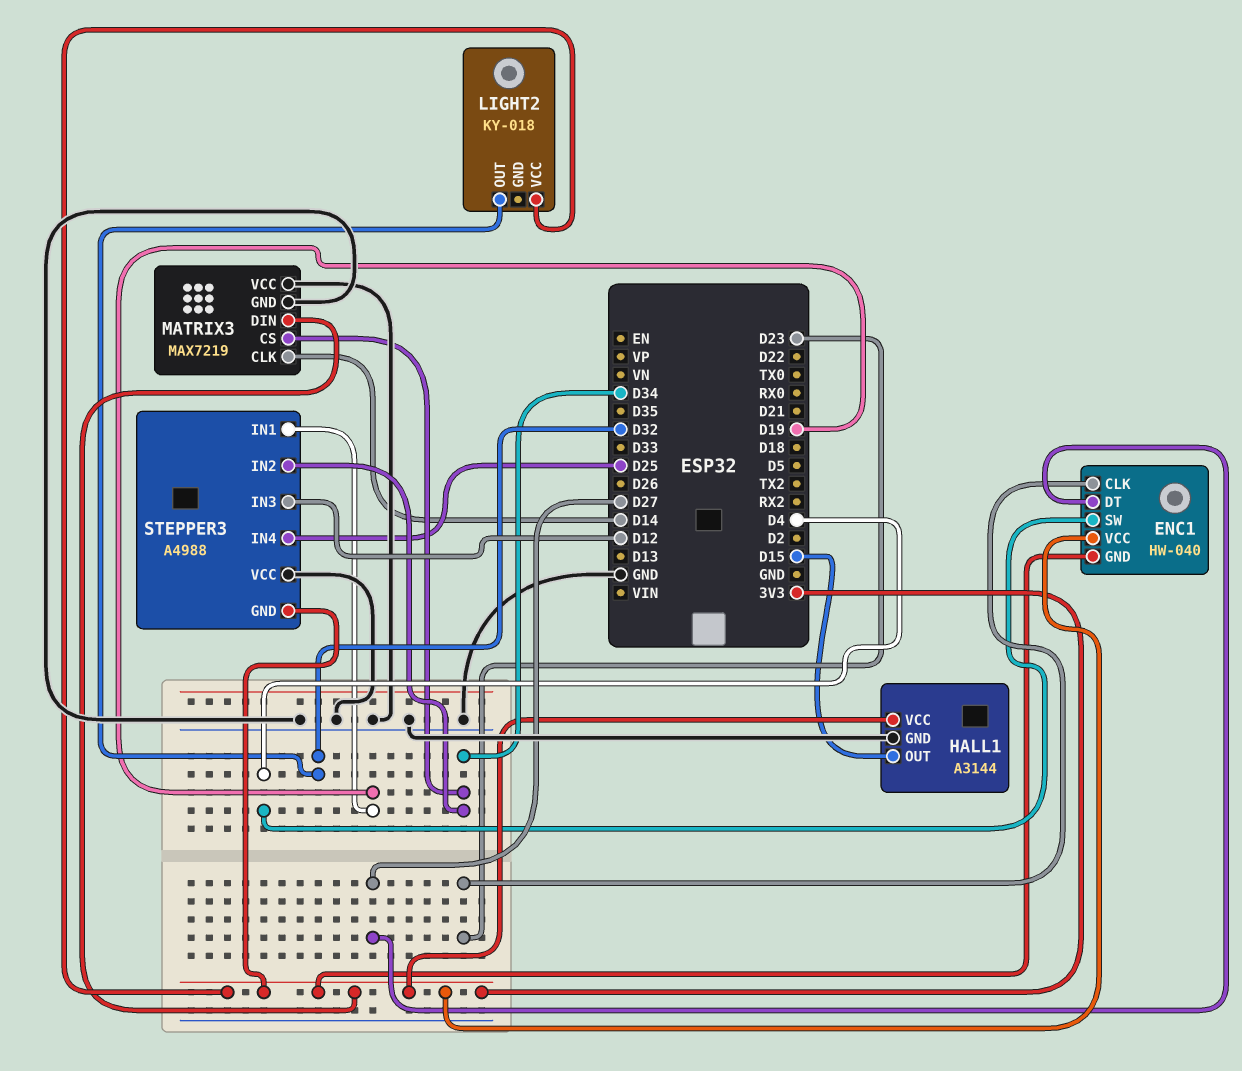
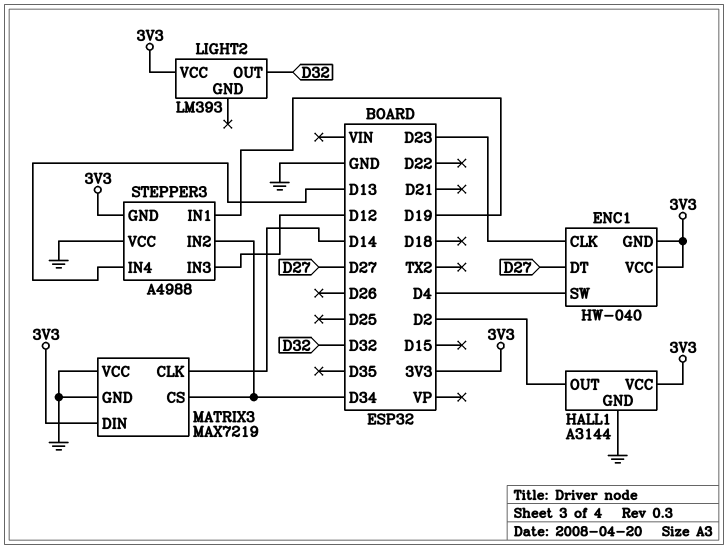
HALL1 pin OUT: D15 -> D2
LIGHT2: KY-018 -> LM393
STEPPER3 pin IN4: D25 -> D13

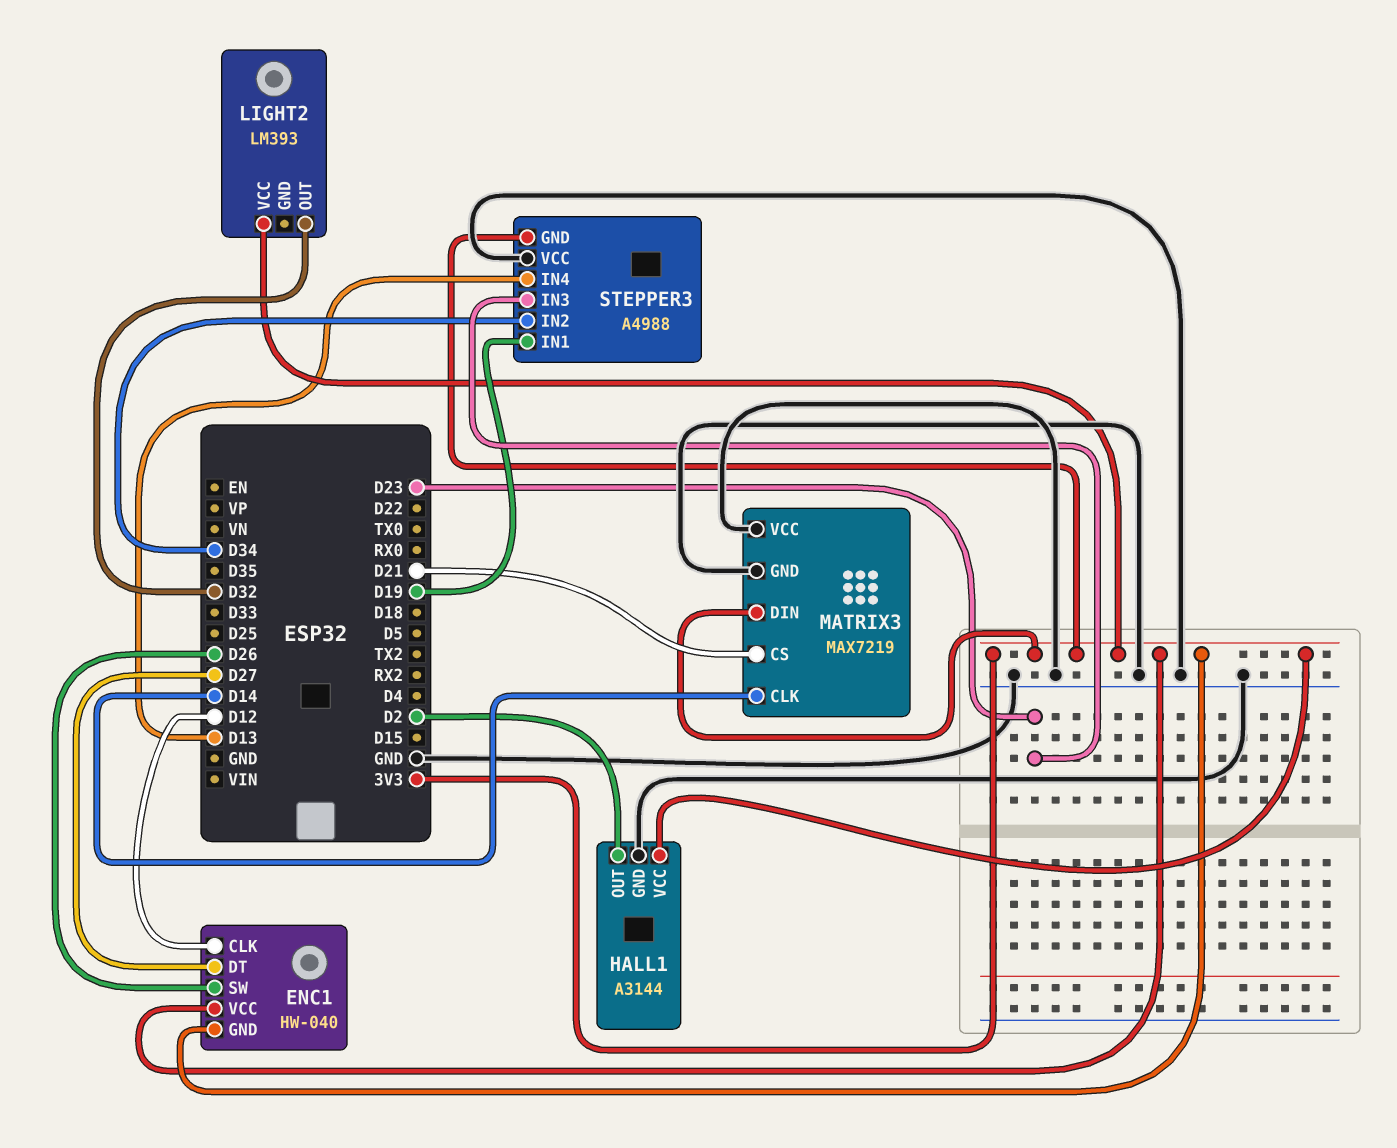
ENC1 pin CLK: D23 -> D12
ENC1 pin SW: D4 -> D26
MATRIX3 pin CS: D34 -> D21
STEPPER3 pin IN3: D12 -> D23

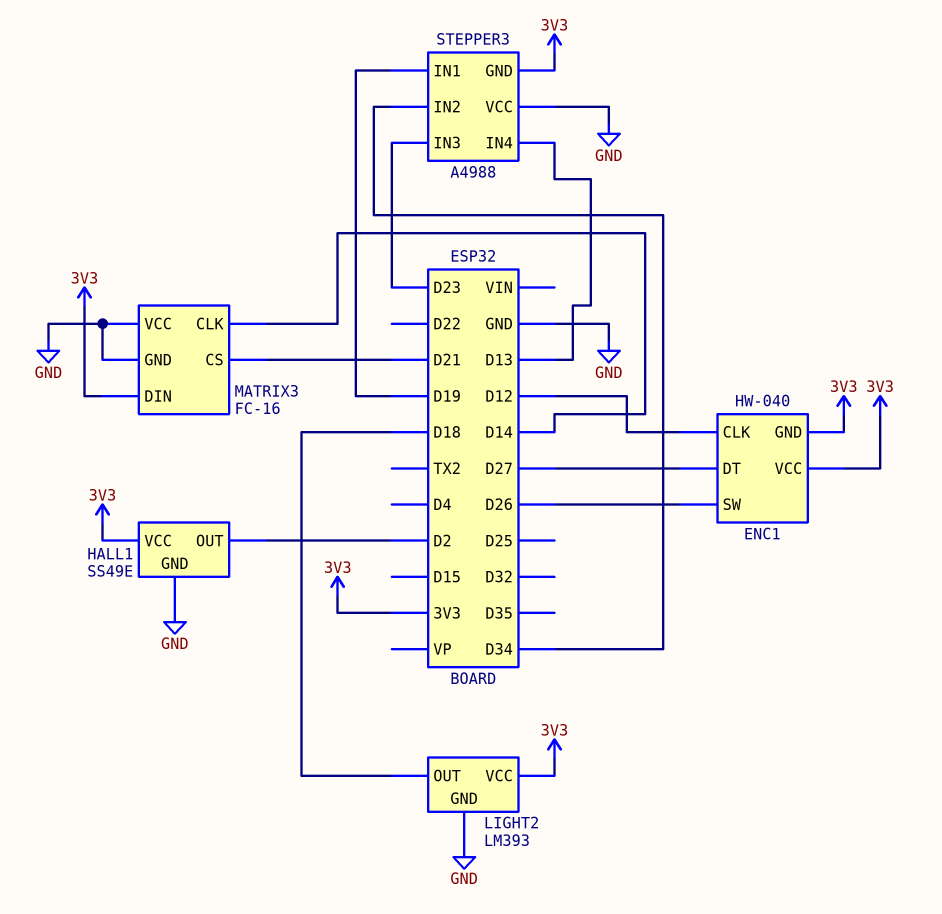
HALL1: A3144 -> SS49E
LIGHT2 pin GND: none -> GND
LIGHT2 pin OUT: D32 -> D18
MATRIX3: MAX7219 -> FC-16

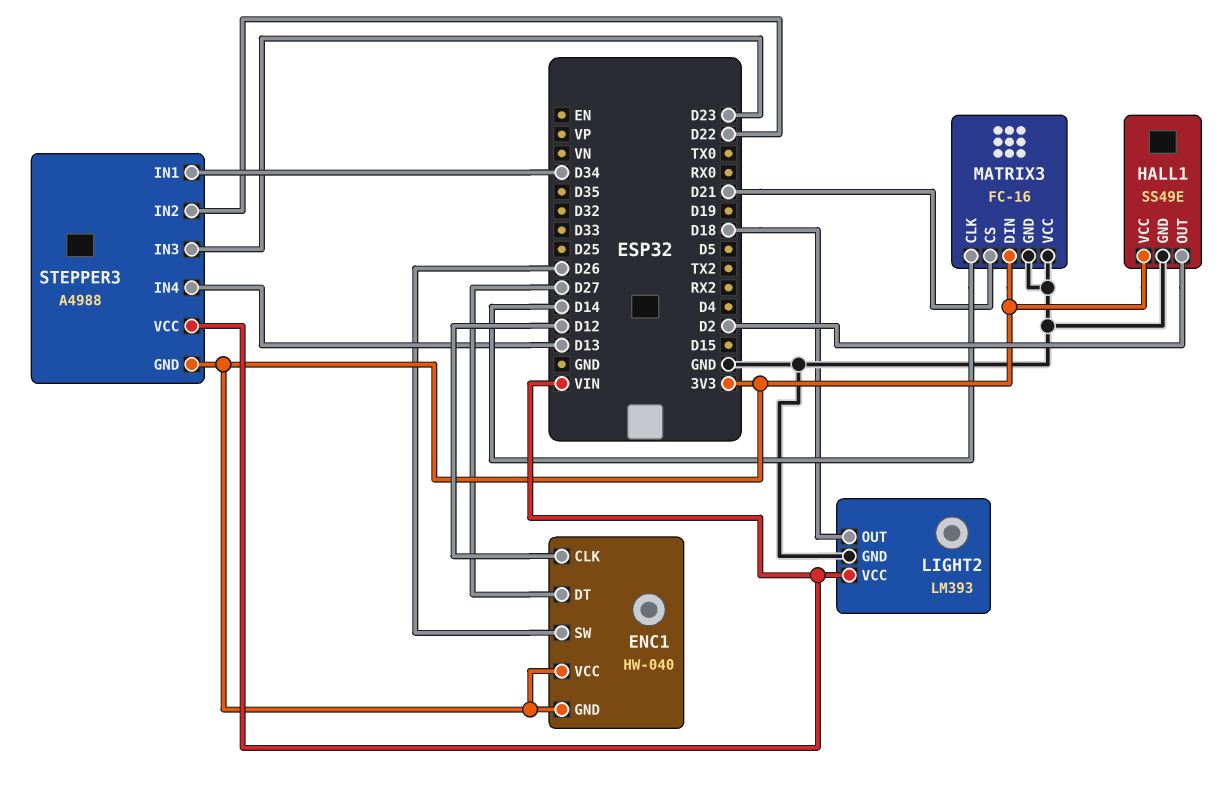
LIGHT2 pin VCC: 3V3 -> VIN
STEPPER3 pin IN1: D19 -> D34
STEPPER3 pin IN2: D34 -> D22
STEPPER3 pin VCC: GND -> VIN

